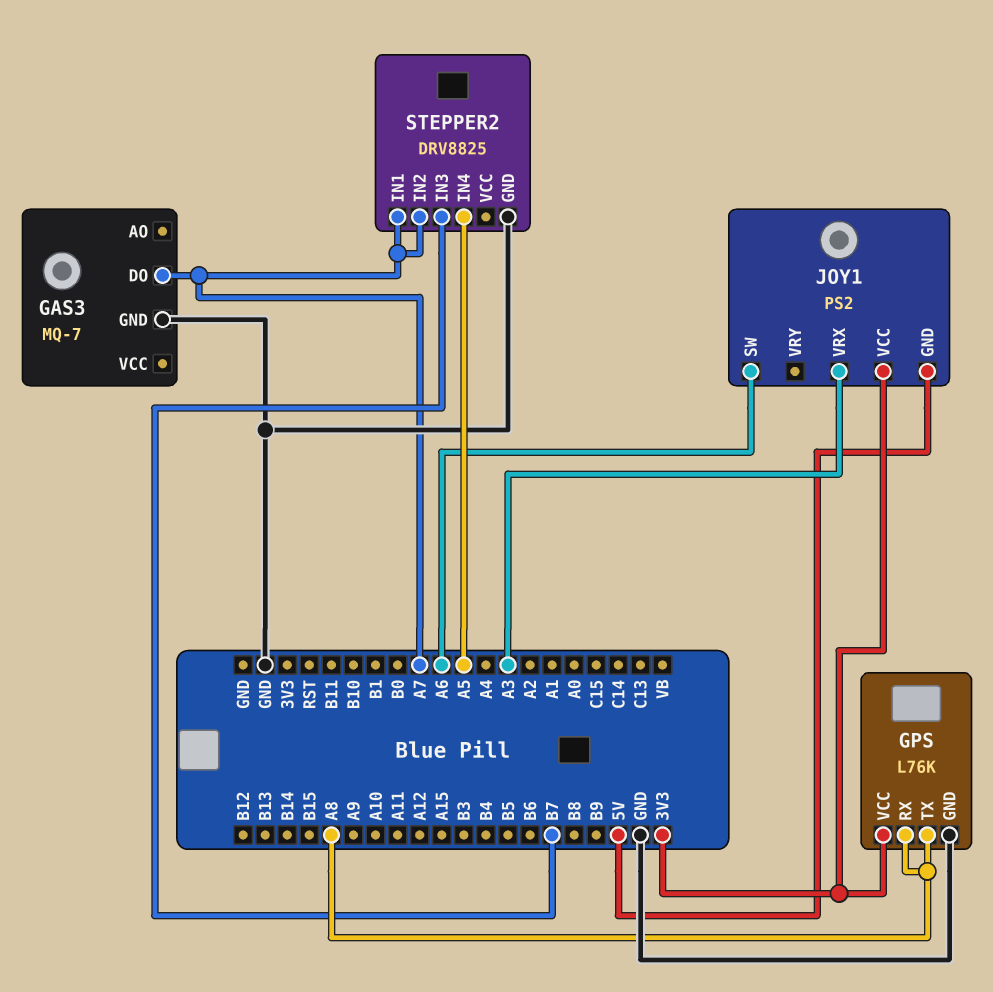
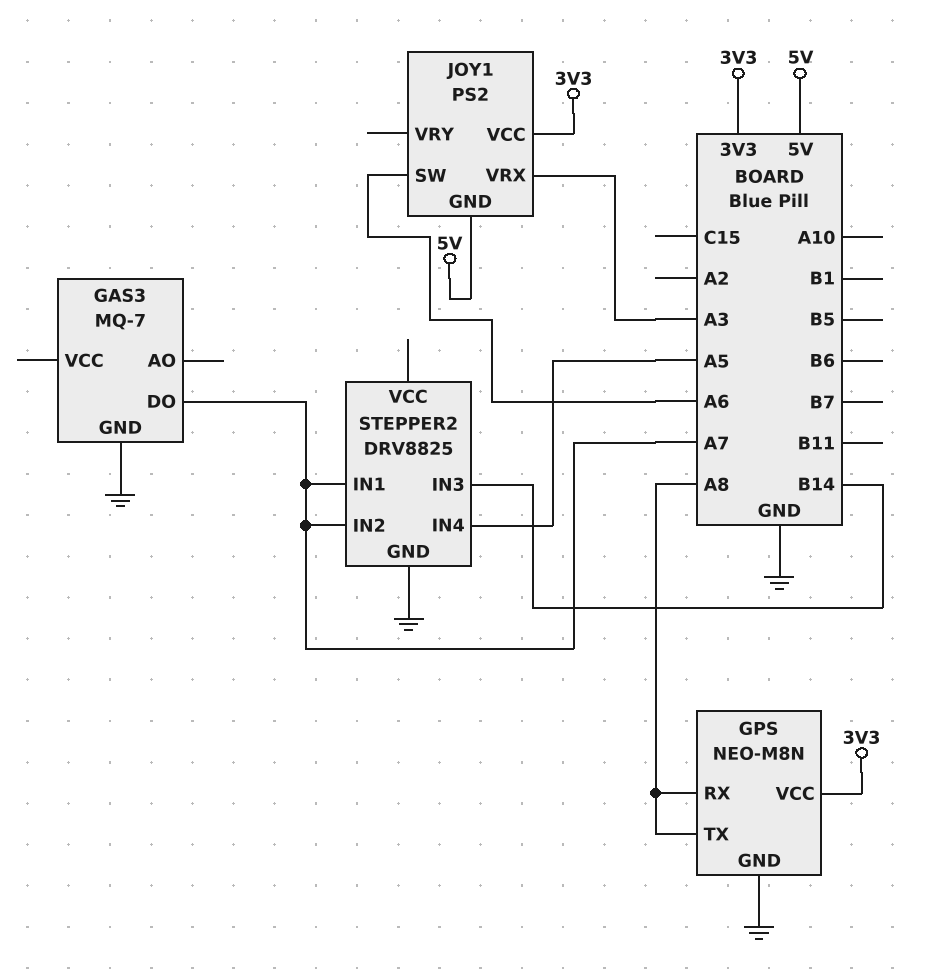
GPS: L76K -> NEO-M8N
STEPPER2 pin IN3: B7 -> B14

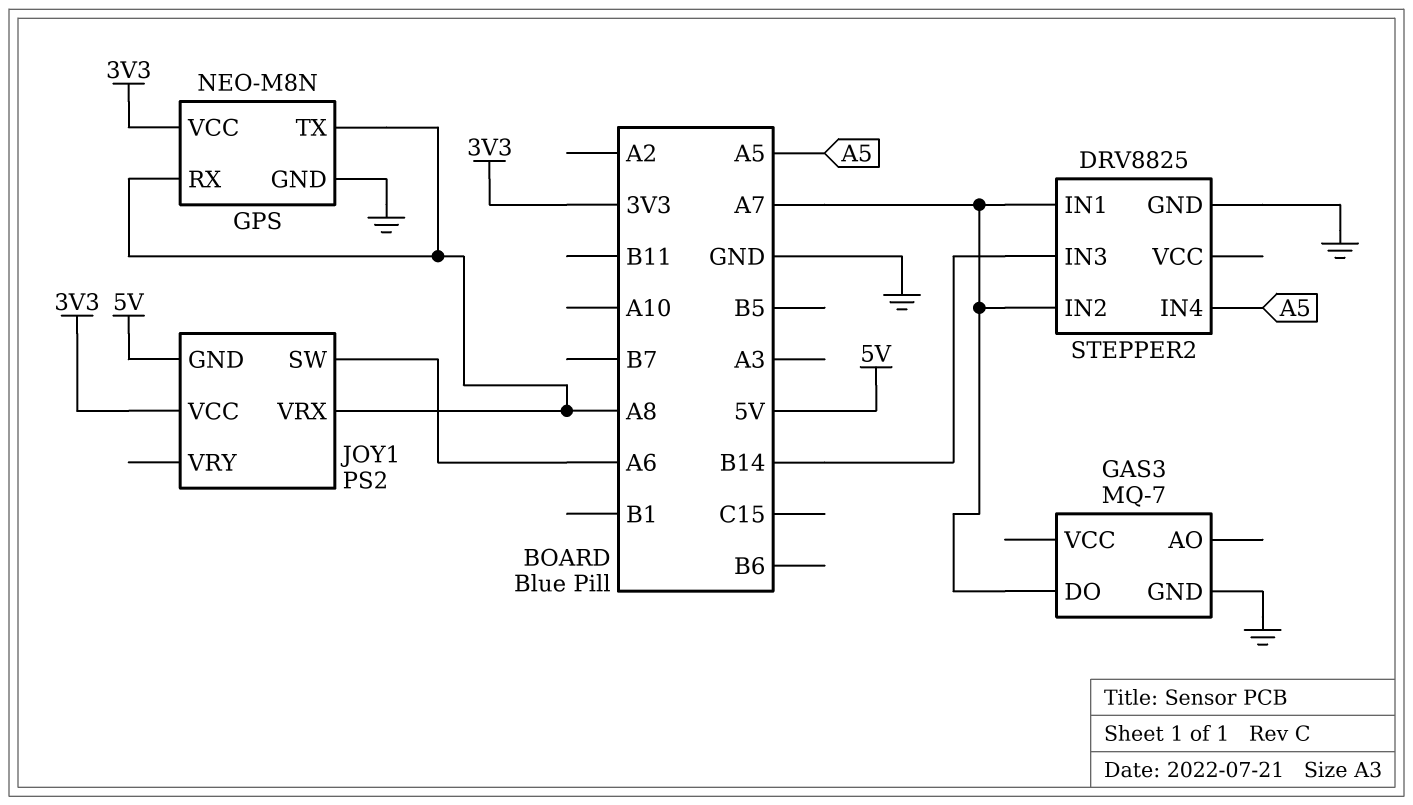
JOY1 pin VRX: A3 -> A8

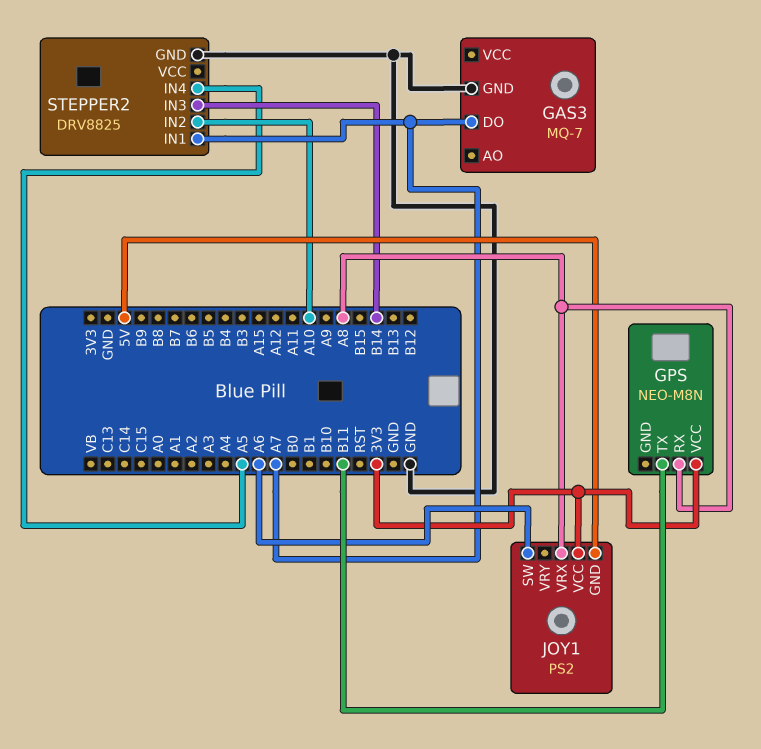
GPS pin GND: GND -> none
GPS pin TX: A8 -> B11
STEPPER2 pin IN2: A7 -> A10

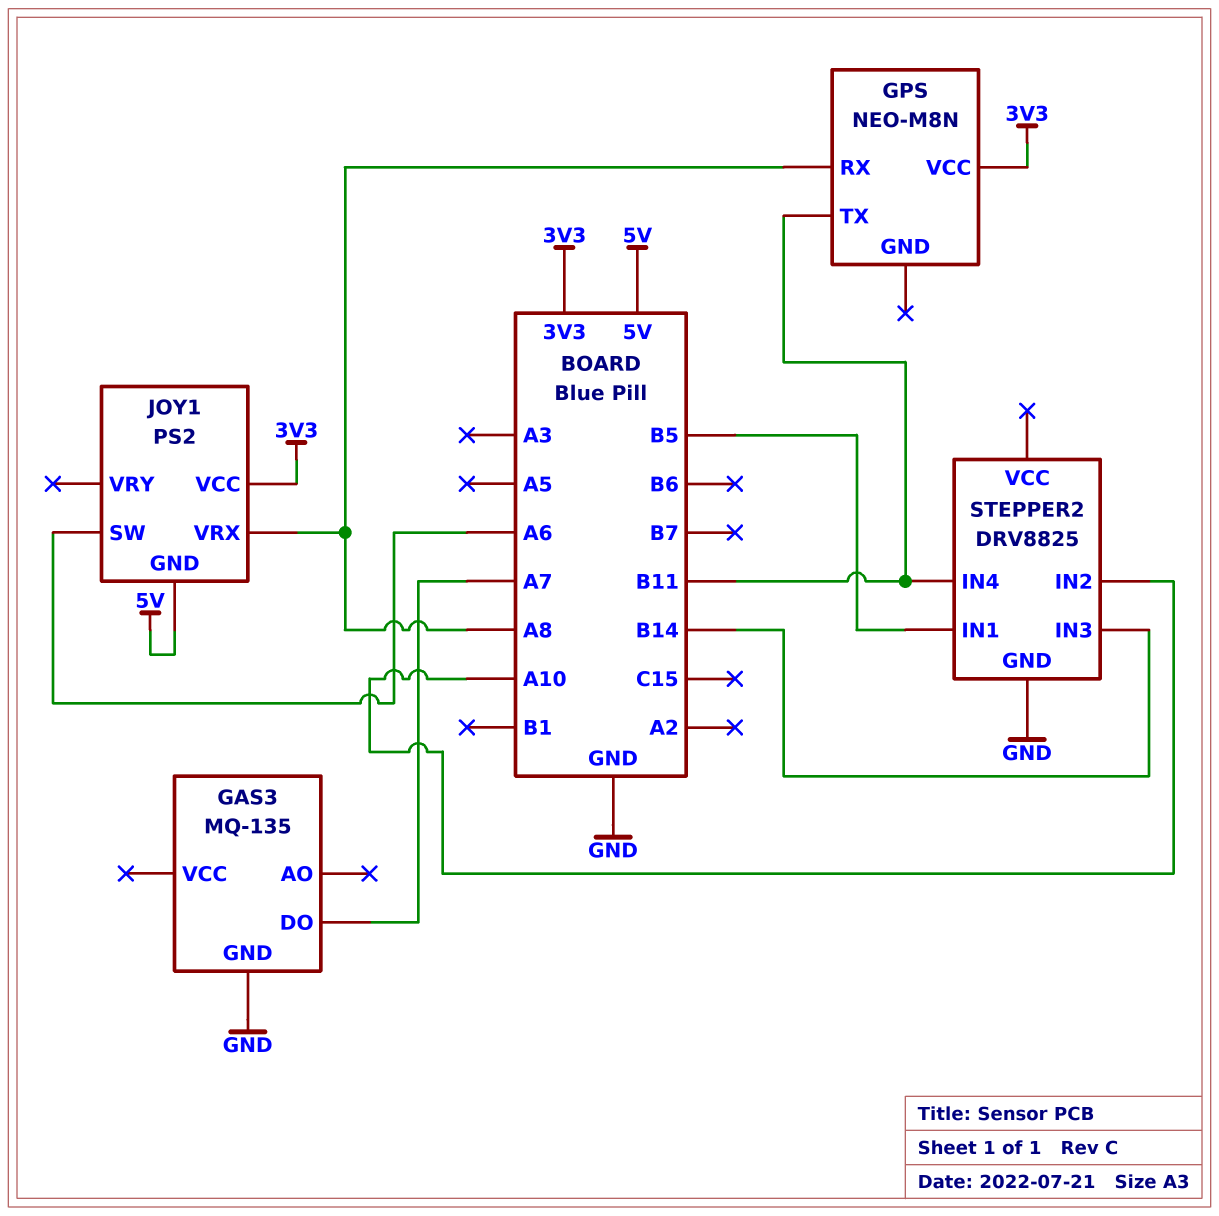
GAS3: MQ-7 -> MQ-135
STEPPER2 pin IN1: A7 -> B5
STEPPER2 pin IN4: A5 -> B11

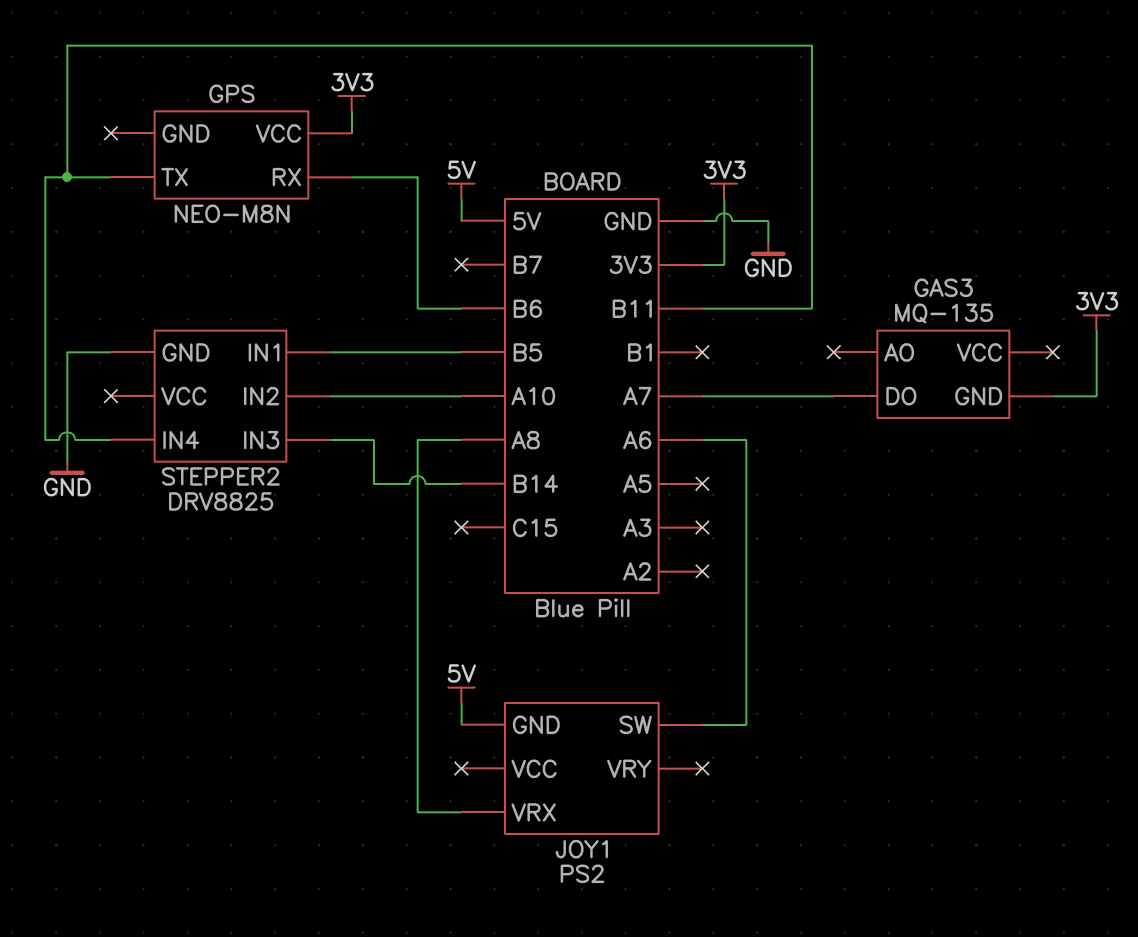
GAS3 pin GND: GND -> 3V3
GPS pin RX: A8 -> B6
JOY1 pin VCC: 3V3 -> none

